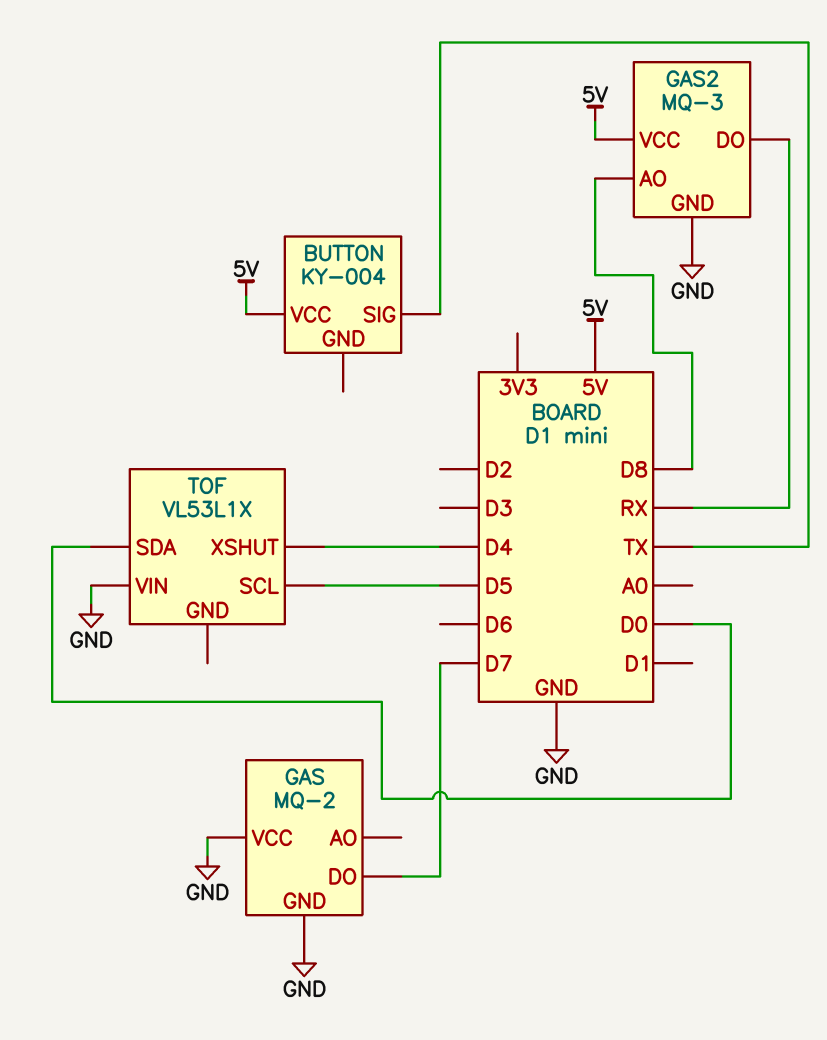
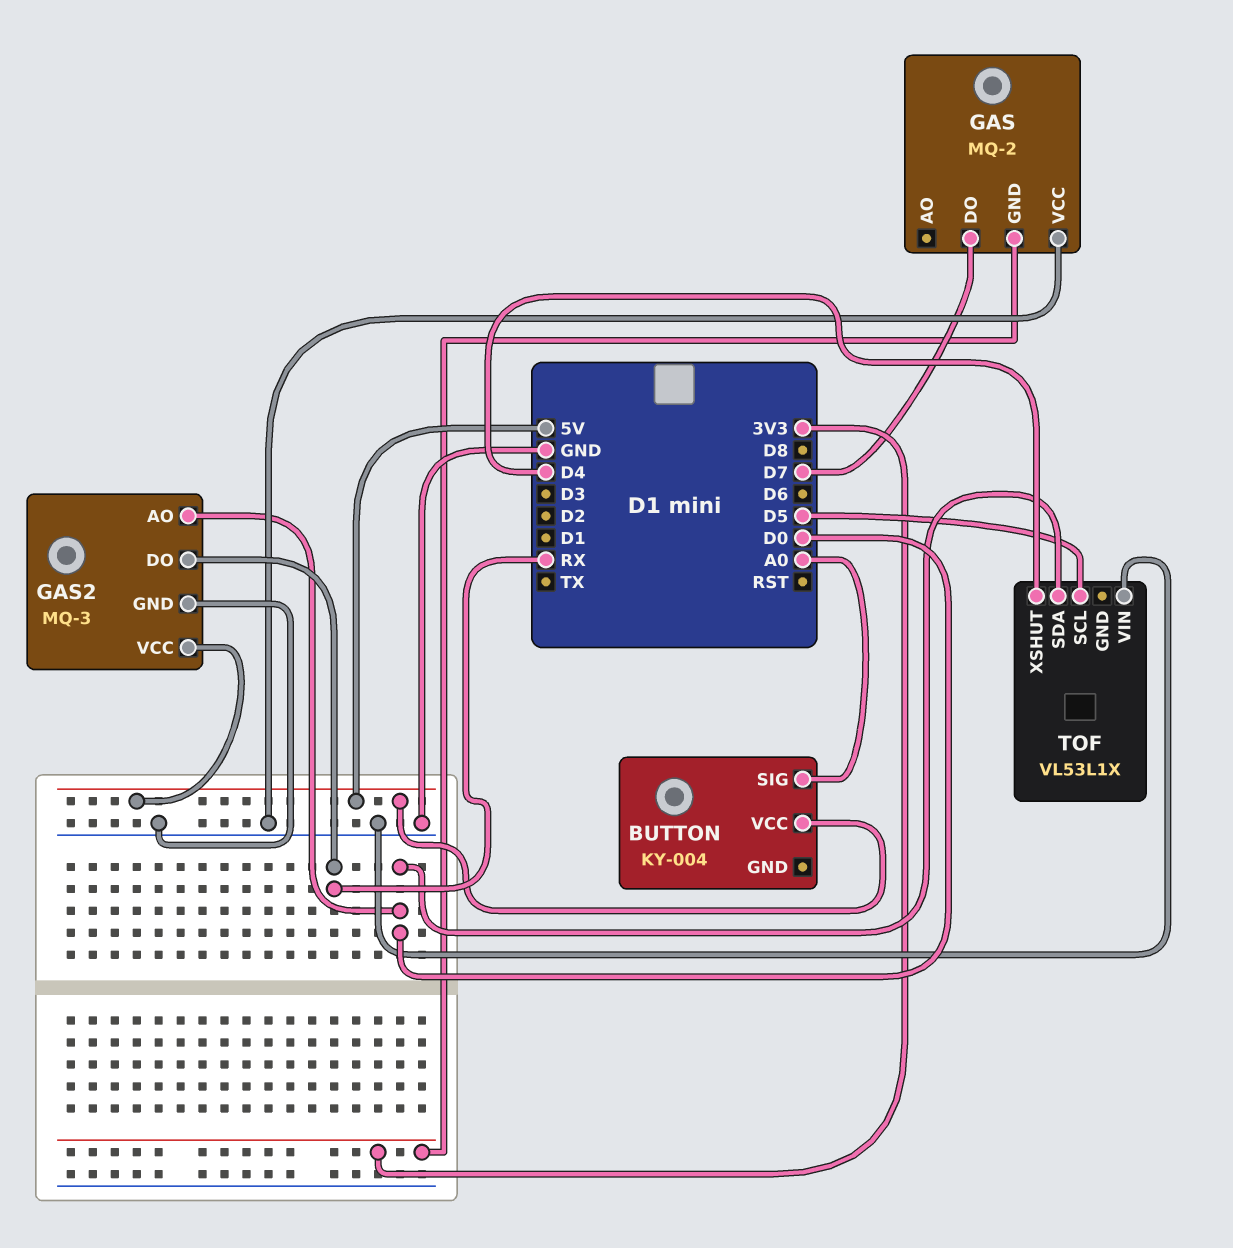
BUTTON pin SIG: TX -> A0
GAS pin GND: GND -> 3V3
GAS2 pin AO: D8 -> D0

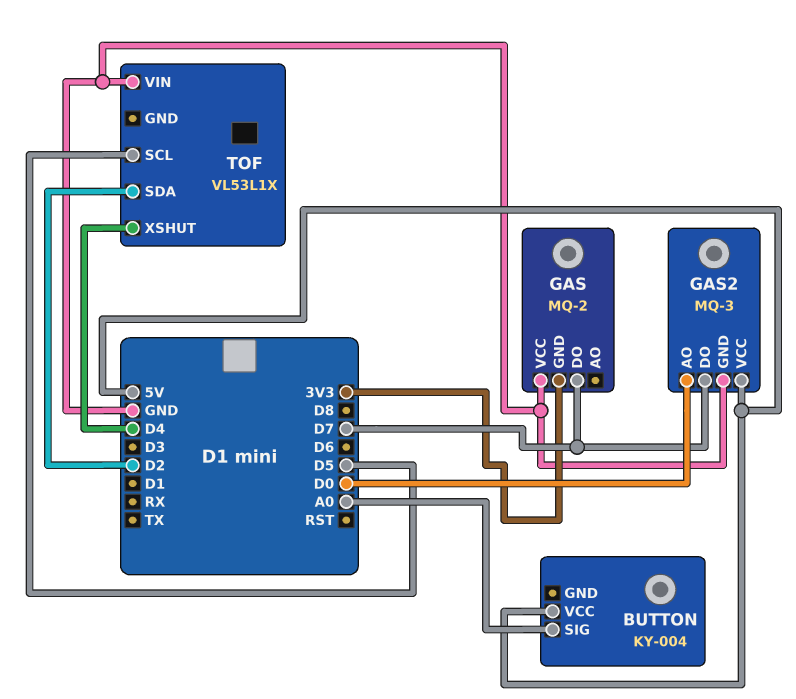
GAS2 pin DO: RX -> D7
TOF pin SDA: D0 -> D2

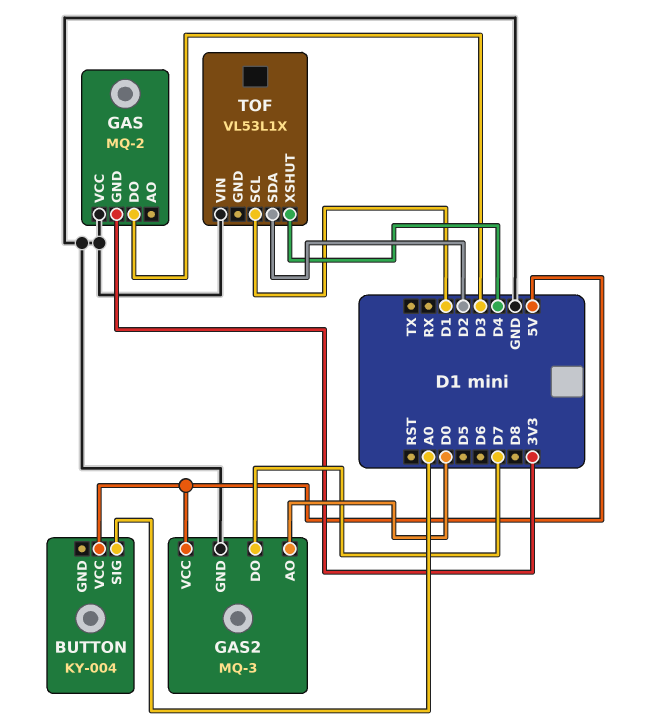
GAS pin DO: D7 -> D3
TOF pin SCL: D5 -> D1

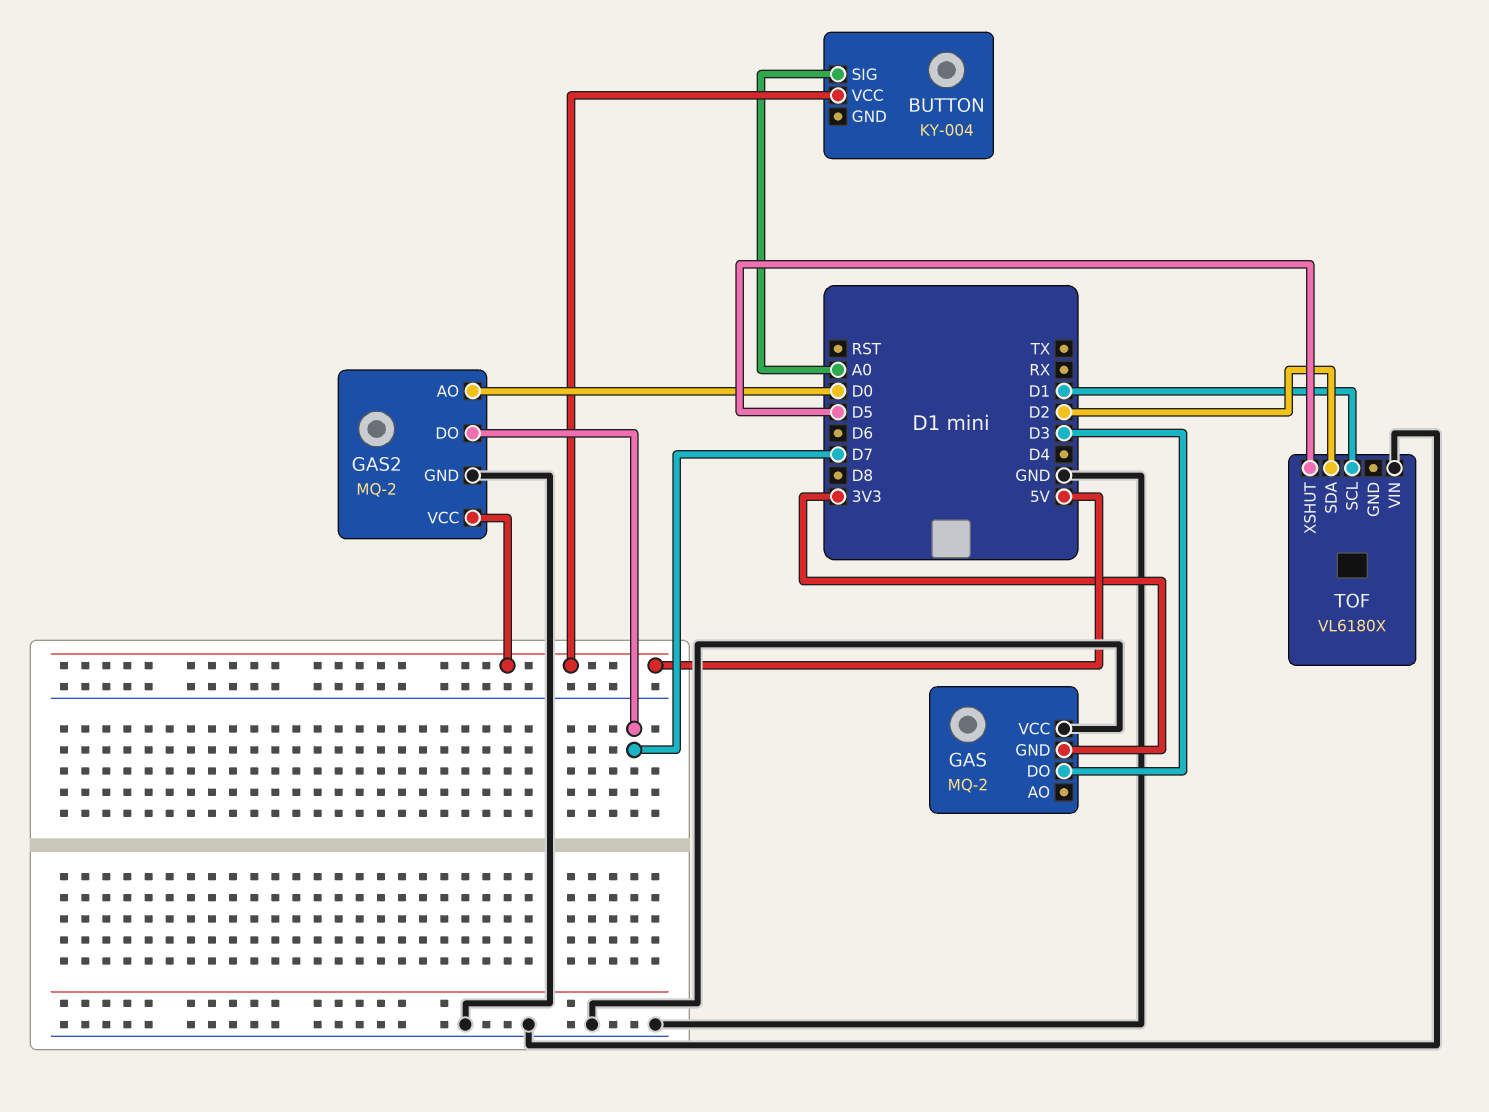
GAS2: MQ-3 -> MQ-2
TOF: VL53L1X -> VL6180X
TOF pin XSHUT: D4 -> D5

